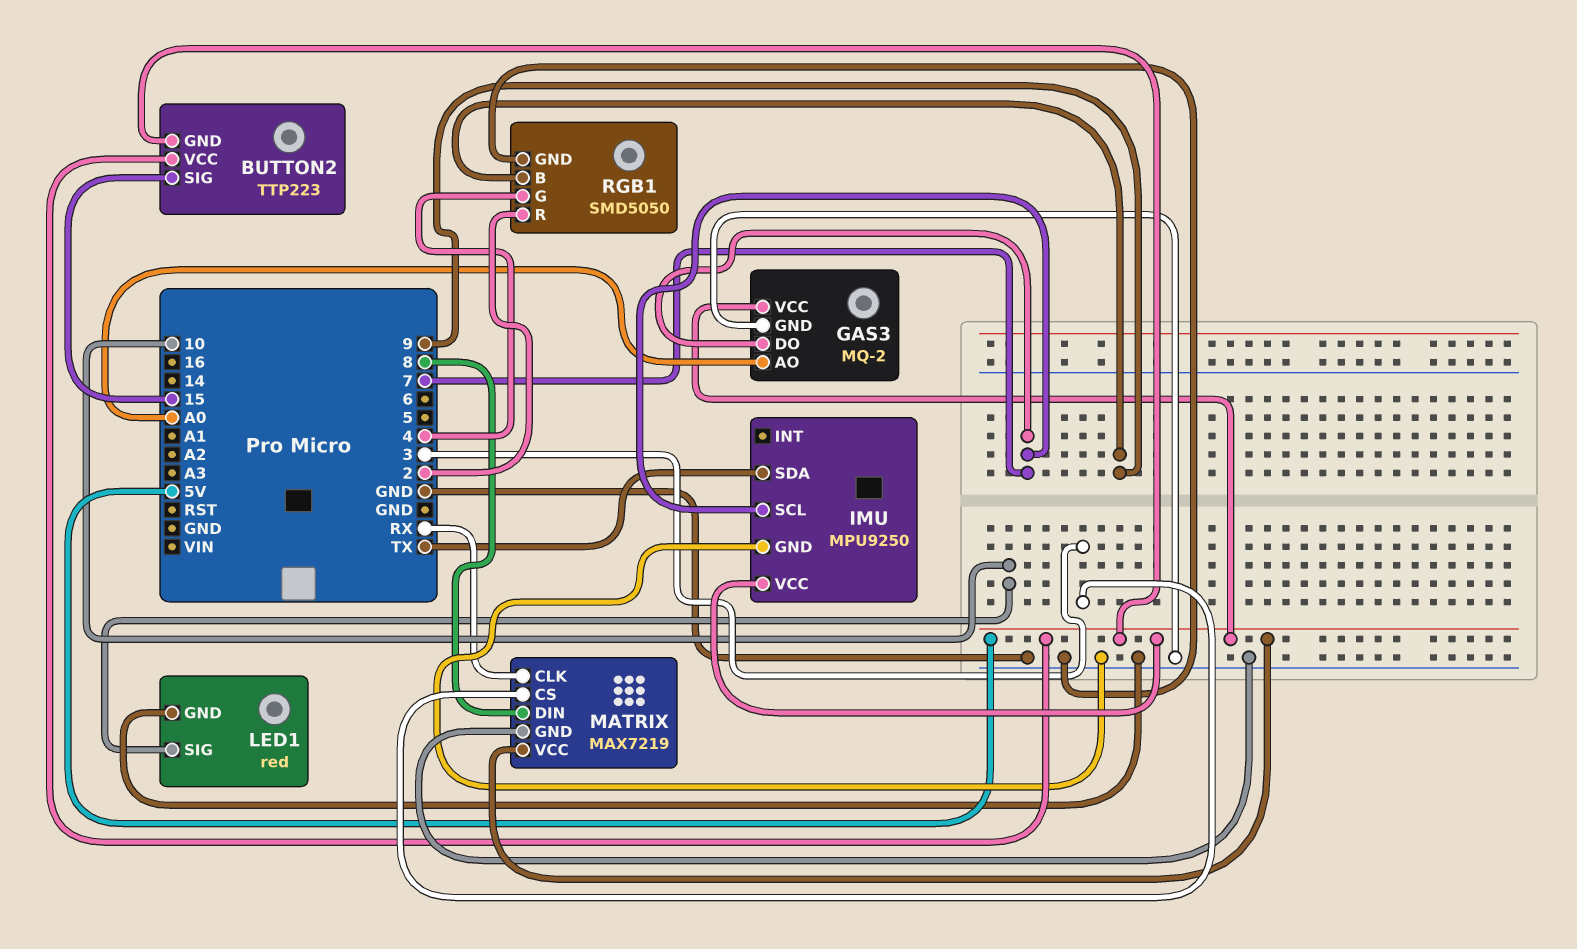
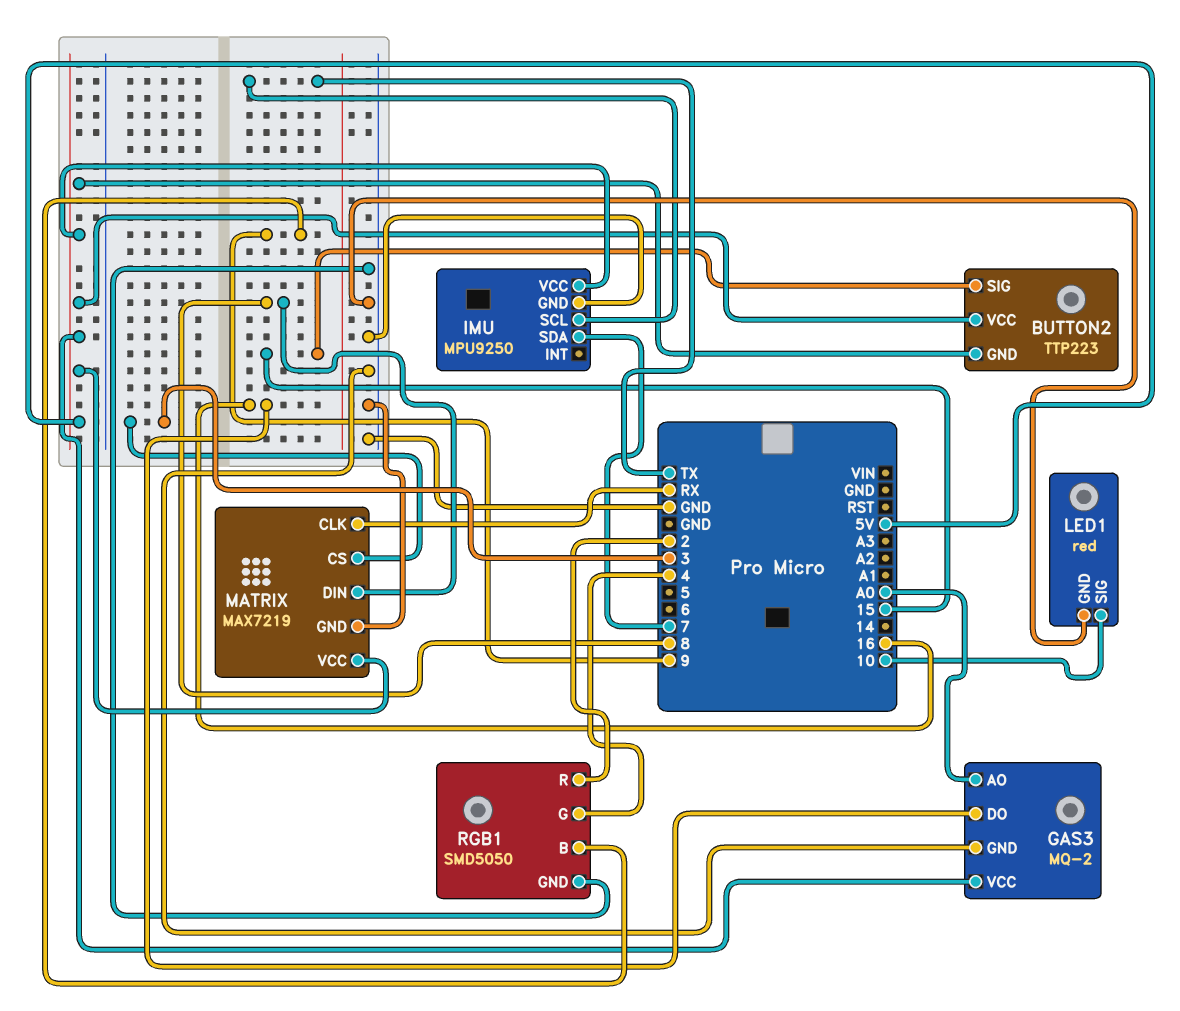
GAS3 pin DO: 7 -> 16
IMU pin SCL: 7 -> TX
IMU pin SDA: TX -> 7

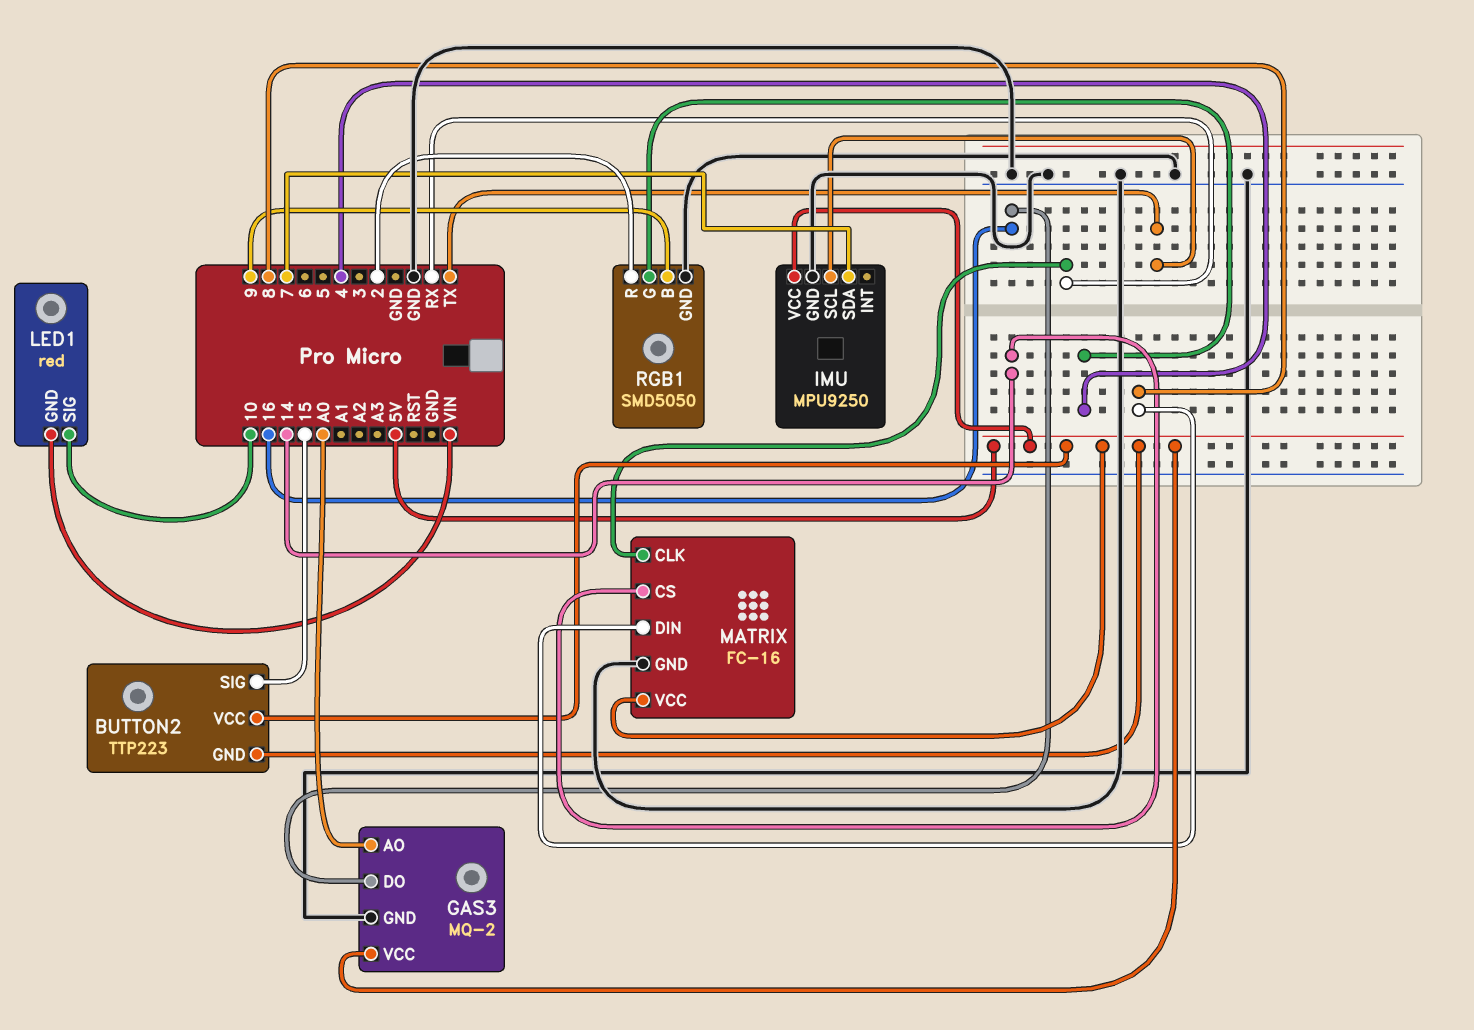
LED1 pin GND: GND -> VIN
MATRIX: MAX7219 -> FC-16
MATRIX pin CS: 3 -> 14

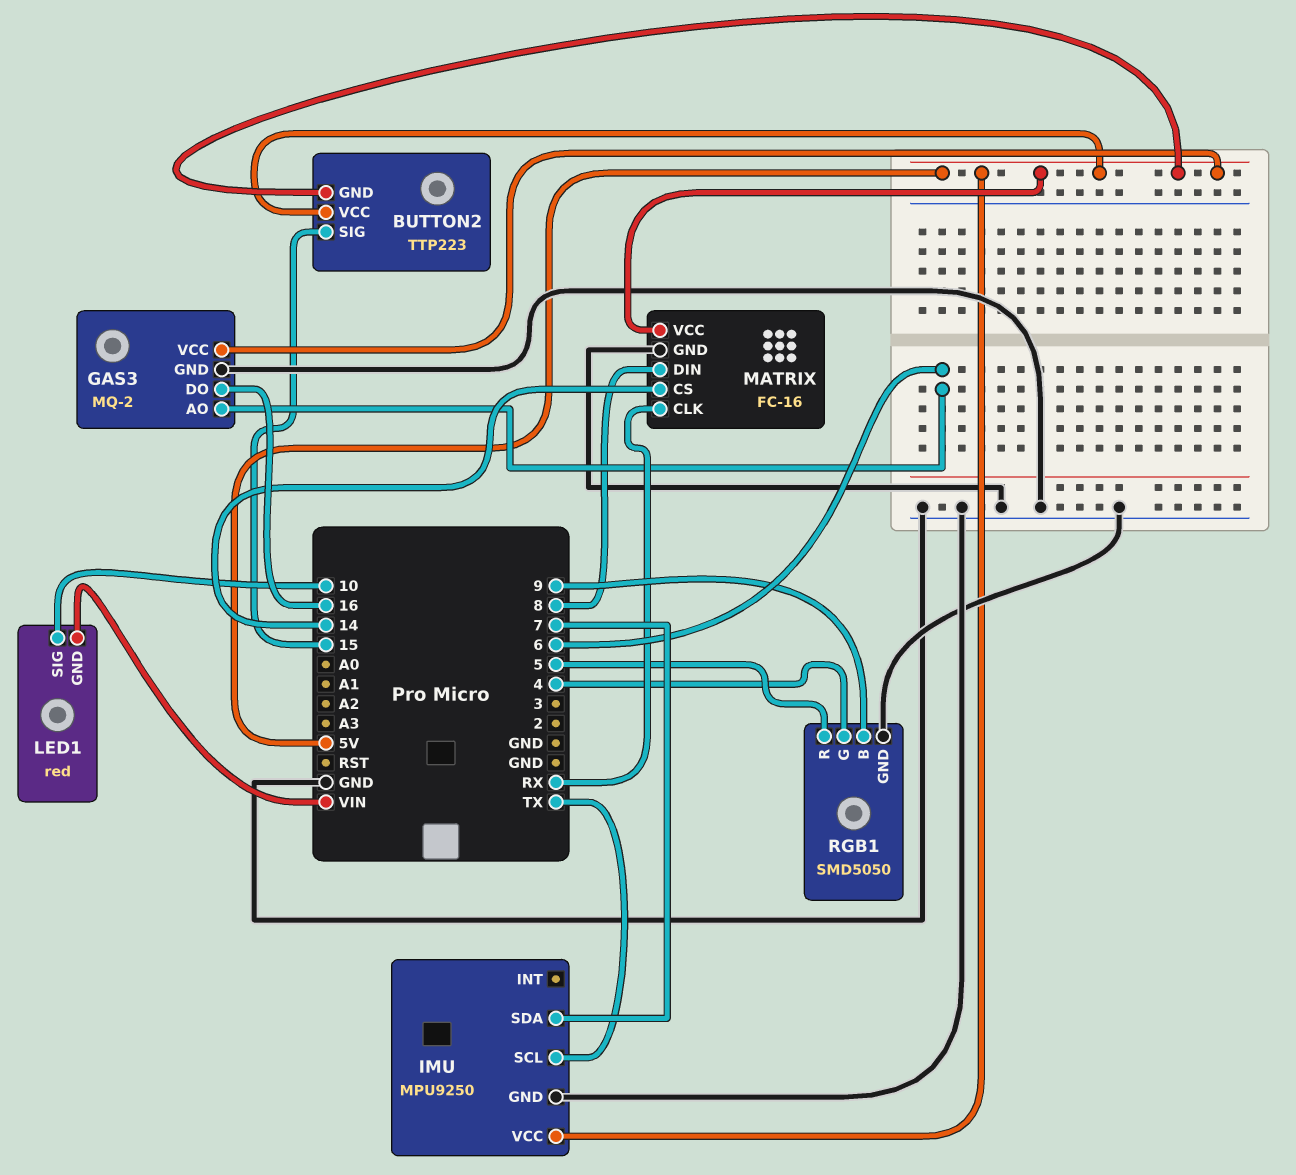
GAS3 pin AO: A0 -> 6
RGB1 pin R: 2 -> 5

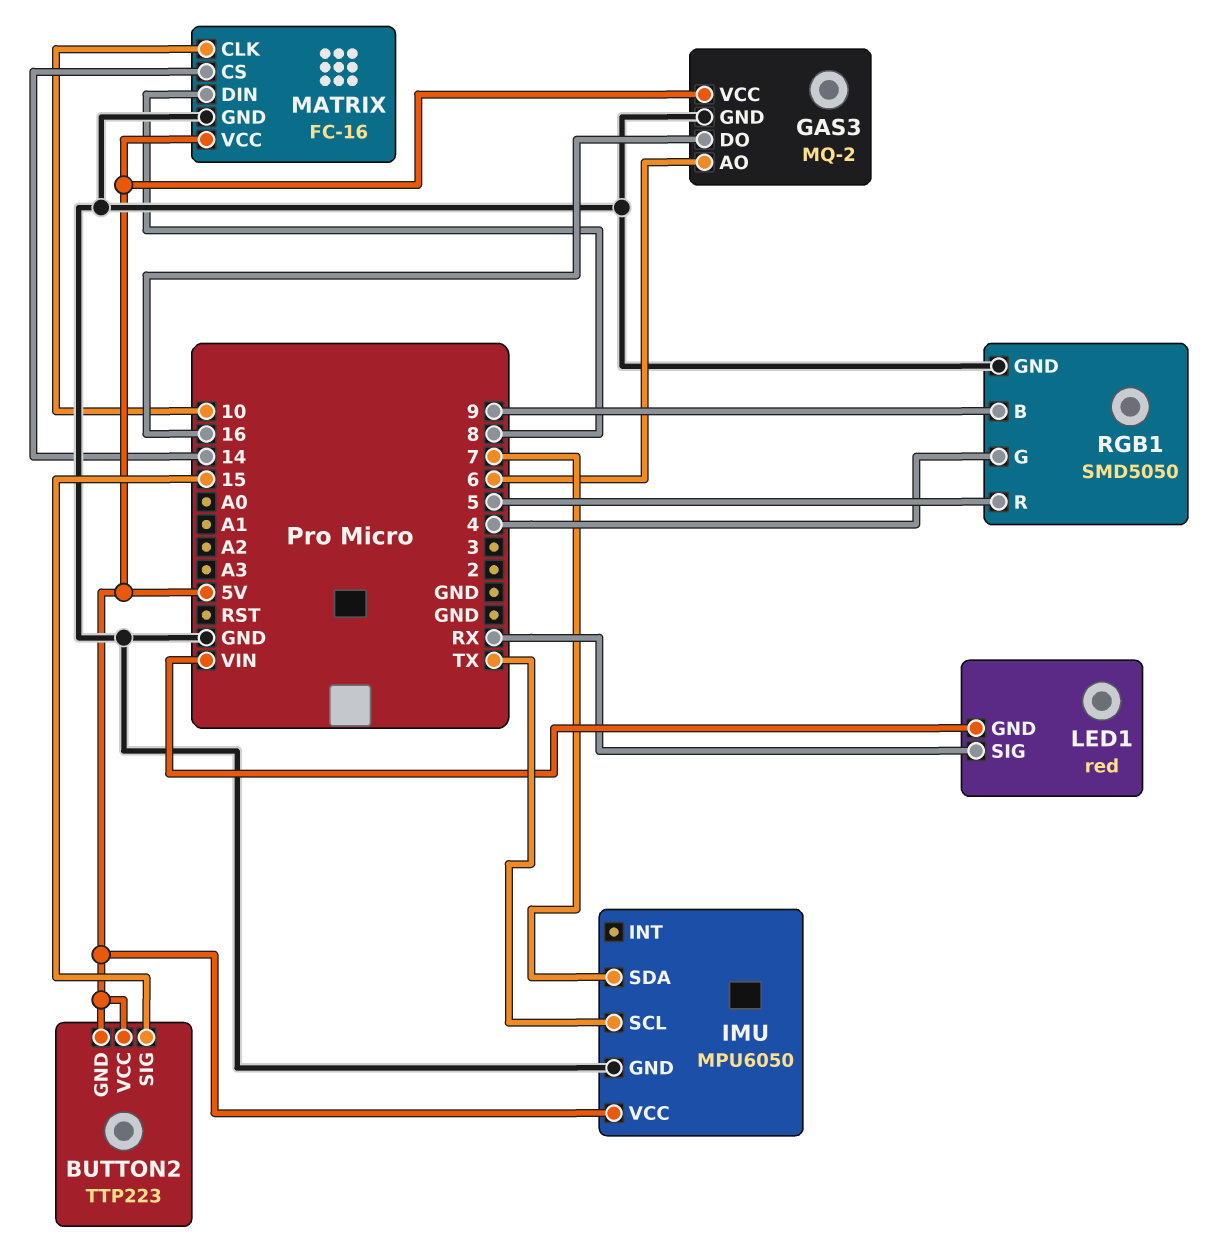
IMU: MPU9250 -> MPU6050
LED1 pin SIG: 10 -> RX
MATRIX pin CLK: RX -> 10

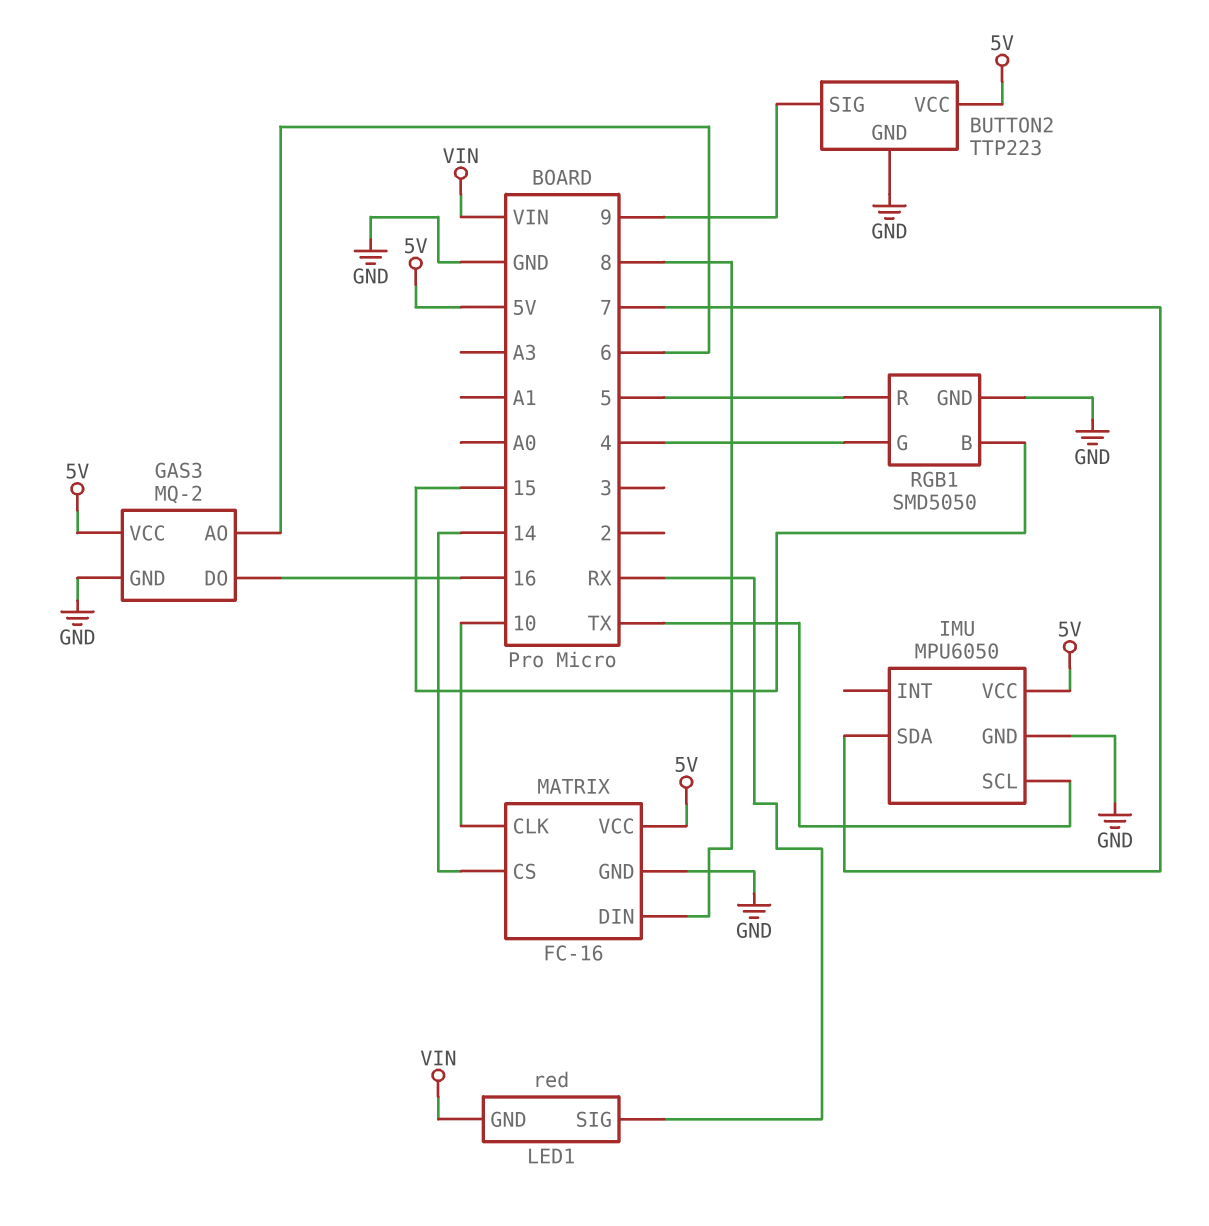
BUTTON2 pin GND: 5V -> GND
BUTTON2 pin SIG: 15 -> 9
RGB1 pin B: 9 -> 15

